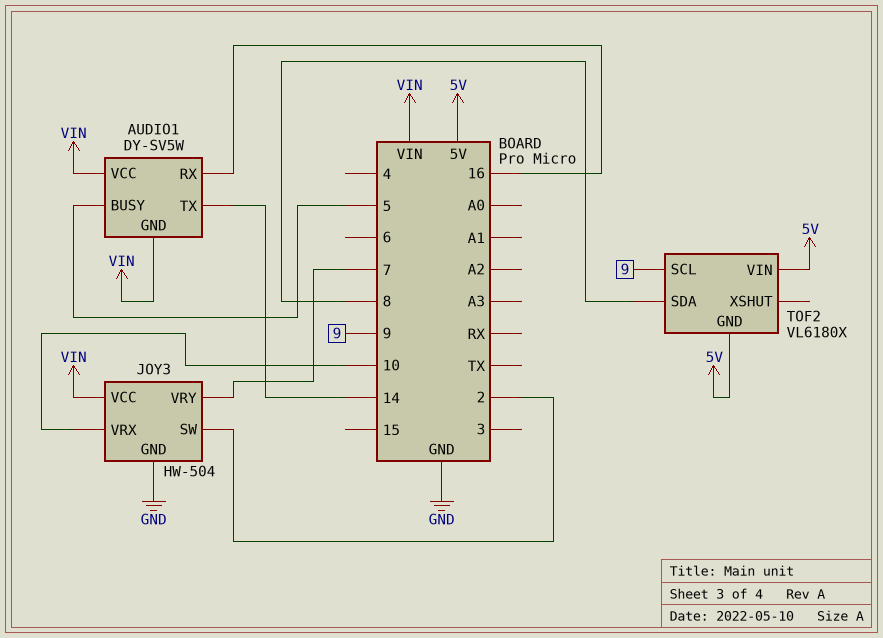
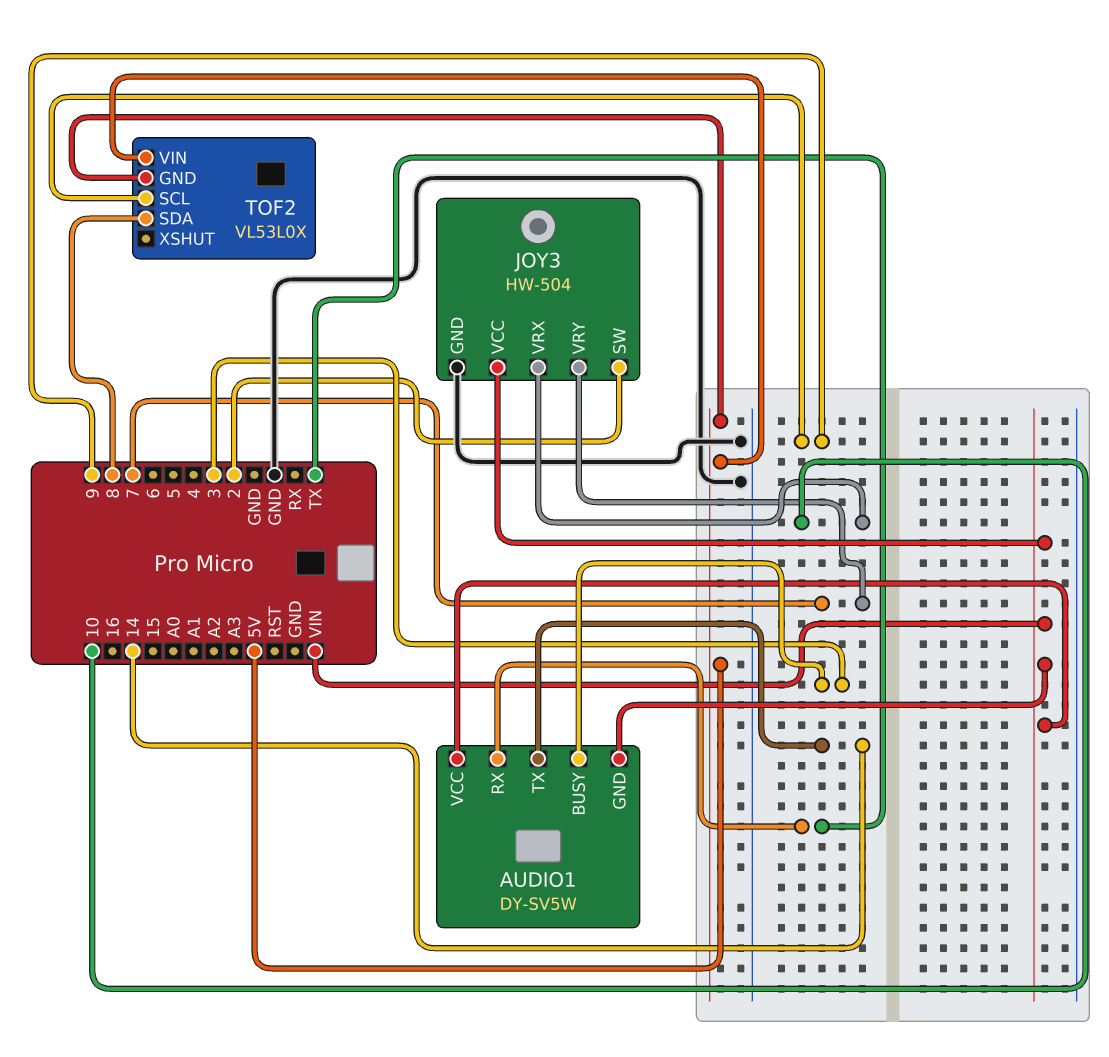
AUDIO1 pin BUSY: 5 -> 3
AUDIO1 pin RX: 16 -> TX
TOF2: VL6180X -> VL53L0X

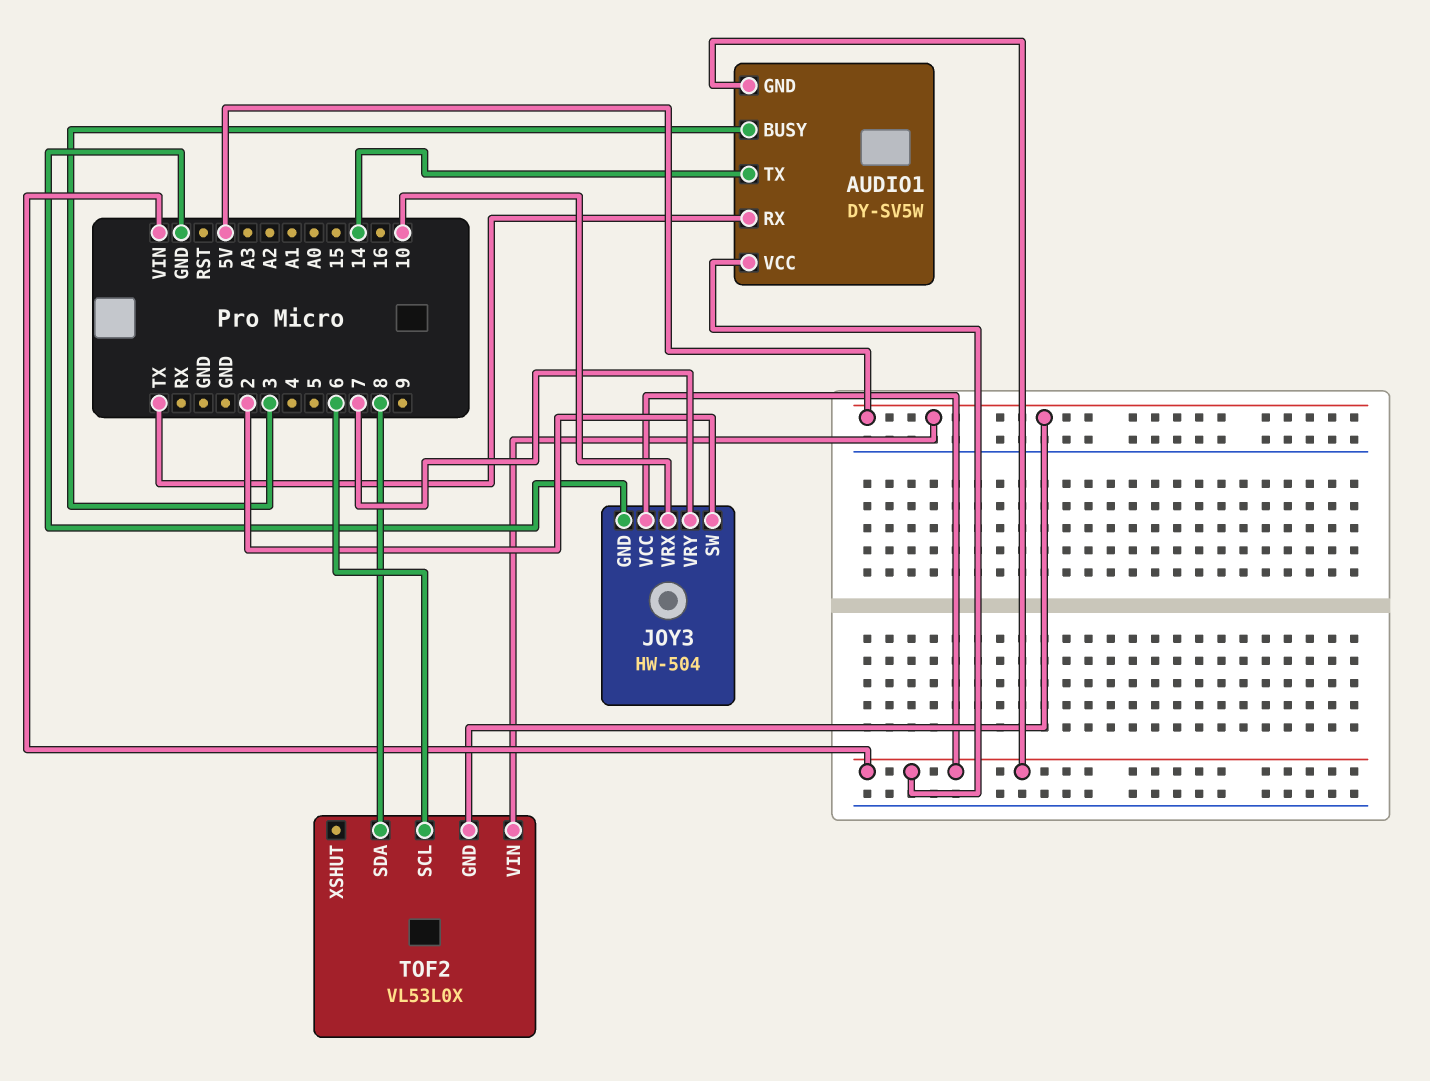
TOF2 pin SCL: 9 -> 6

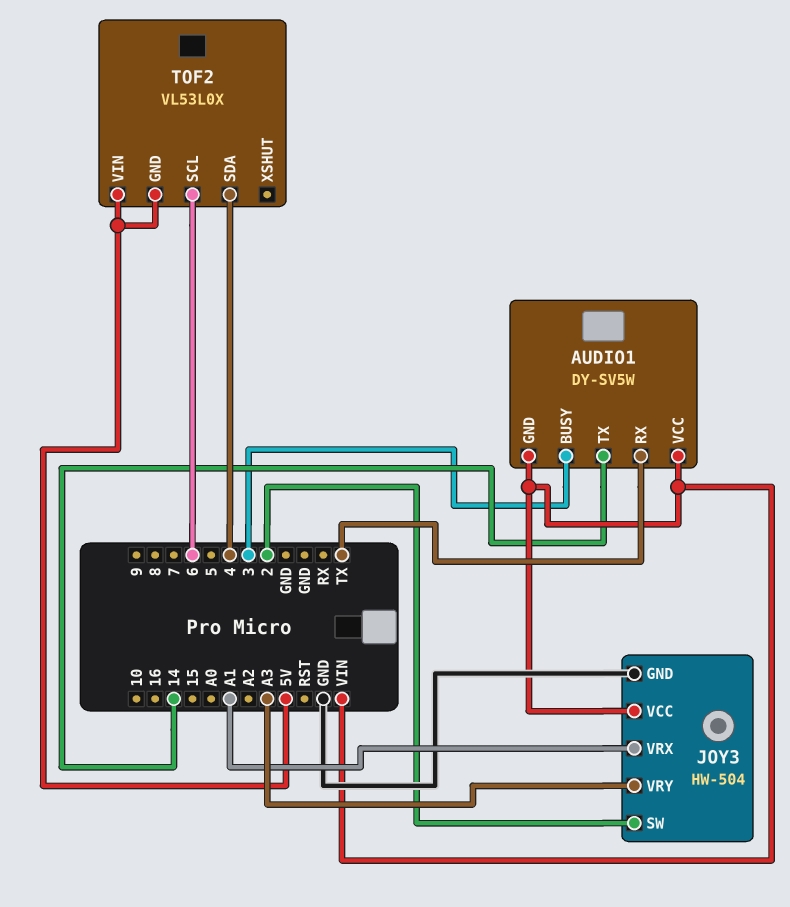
JOY3 pin VRX: 10 -> A1
JOY3 pin VRY: 7 -> A3
TOF2 pin SDA: 8 -> 4

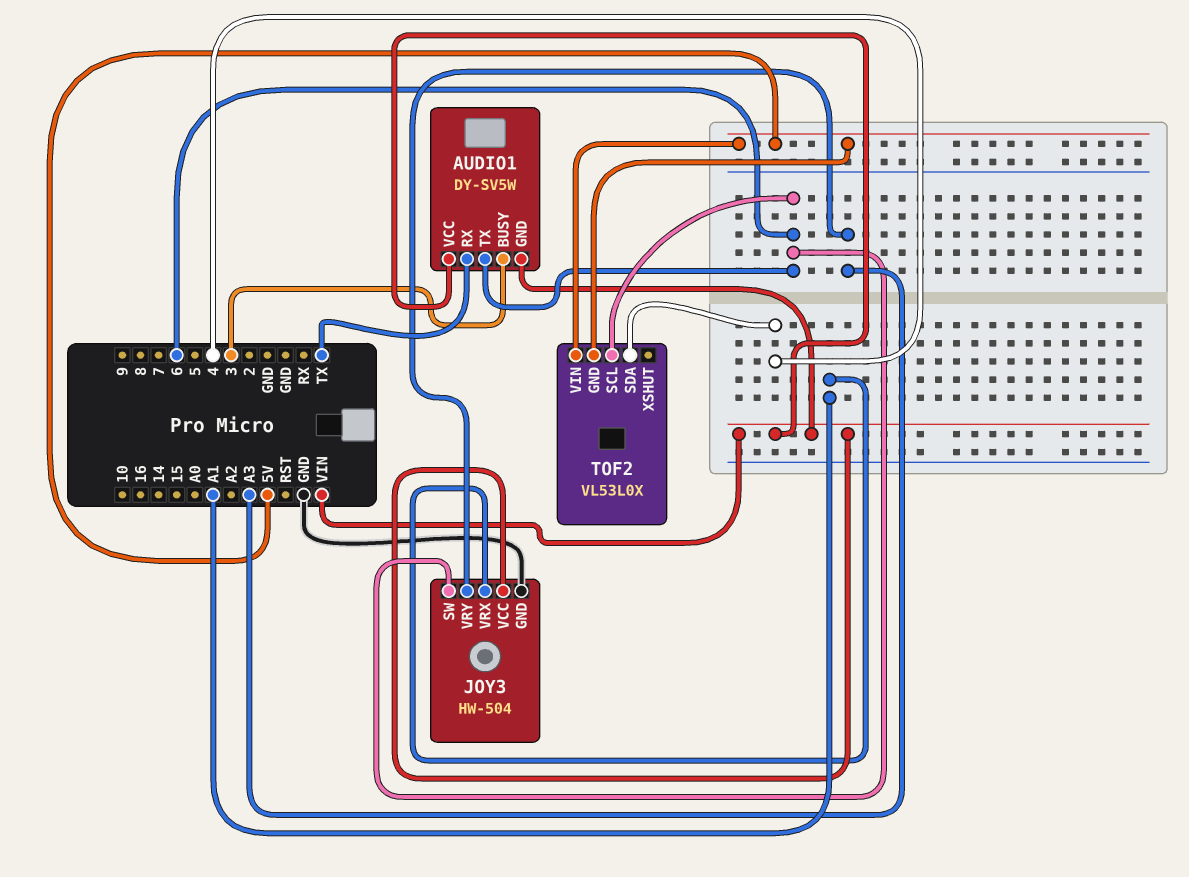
AUDIO1 pin TX: 14 -> 6
JOY3 pin SW: 2 -> 6

